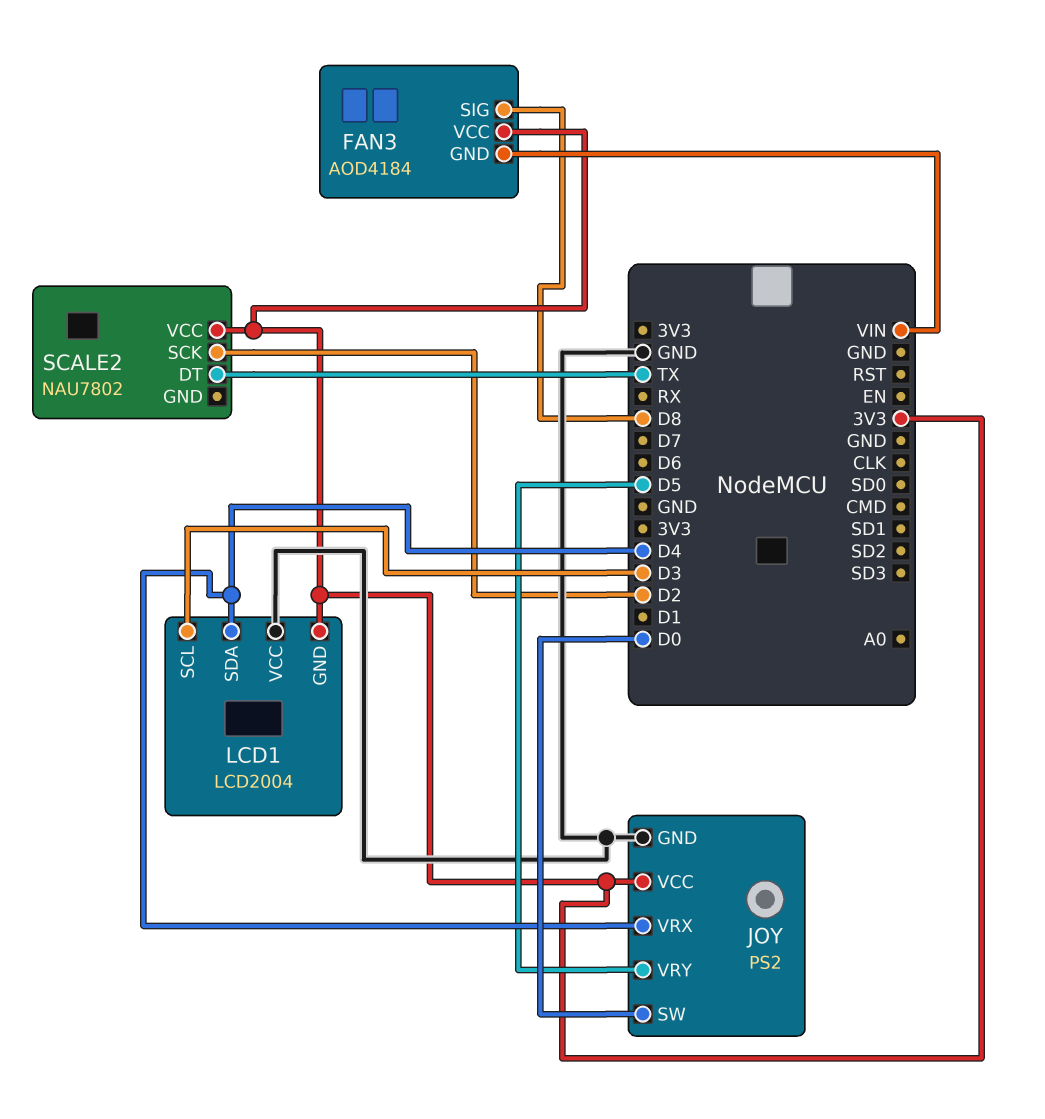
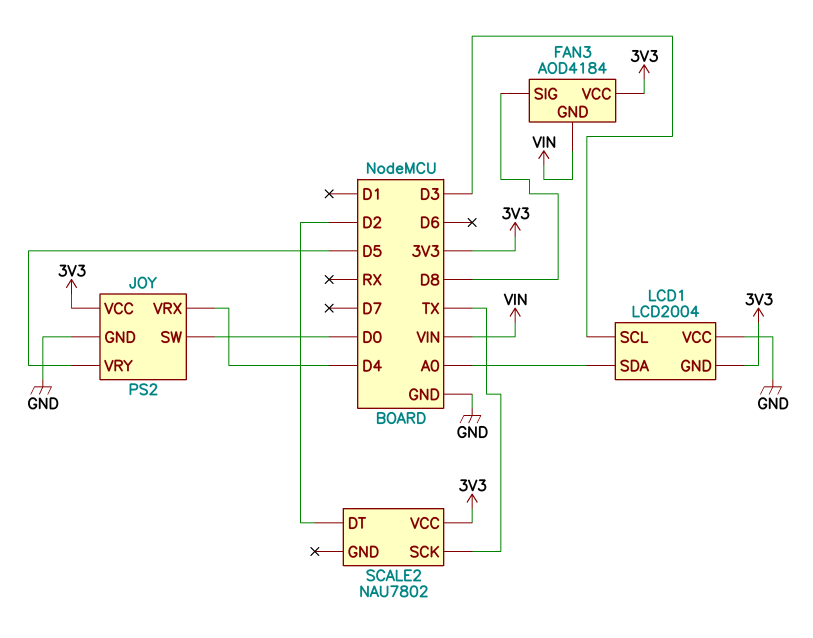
LCD1 pin SDA: D4 -> A0
SCALE2 pin DT: TX -> D2
SCALE2 pin SCK: D2 -> TX

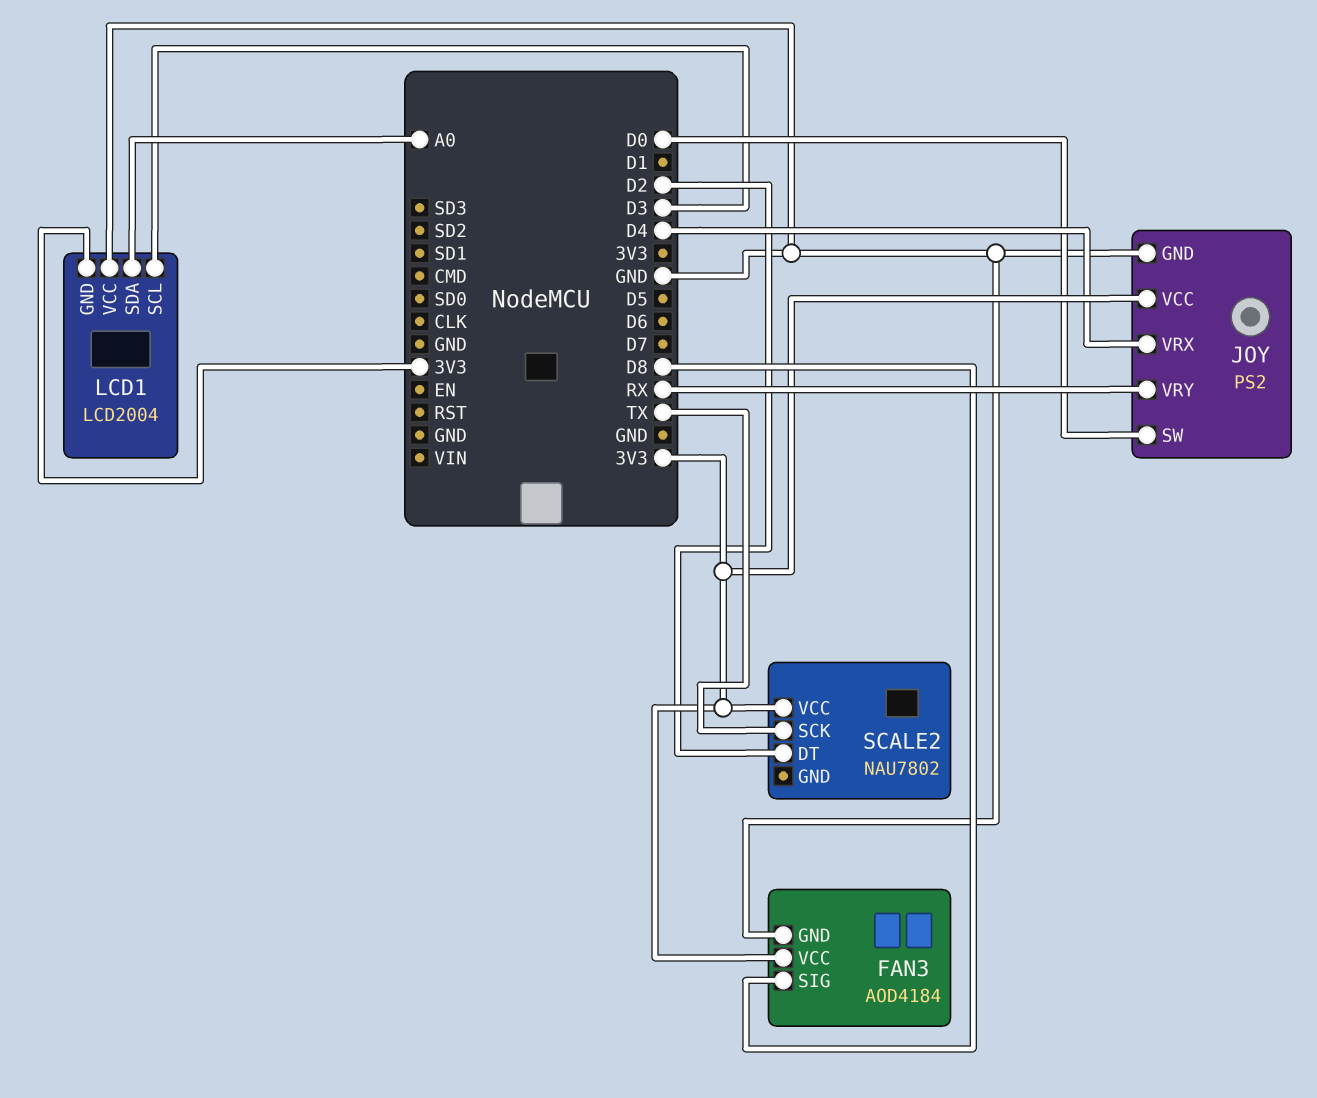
FAN3 pin GND: VIN -> GND
JOY pin VRY: D5 -> RX

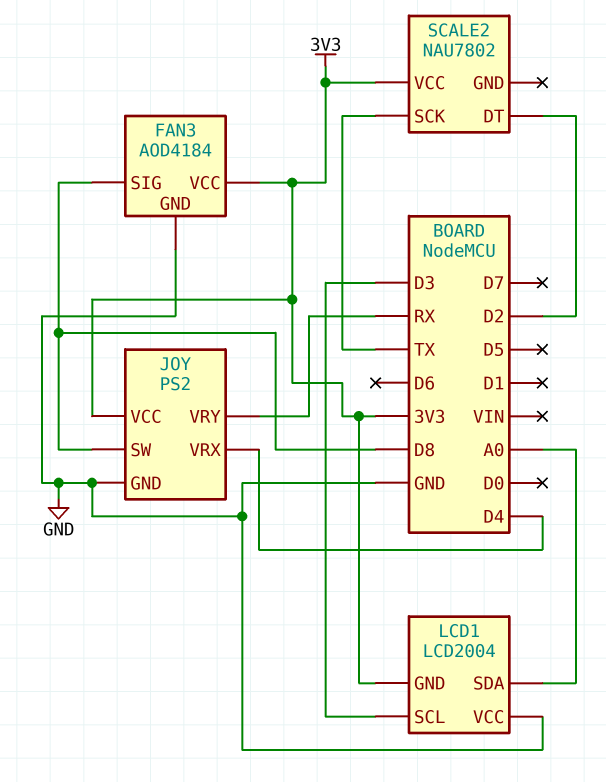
JOY pin SW: D0 -> D8

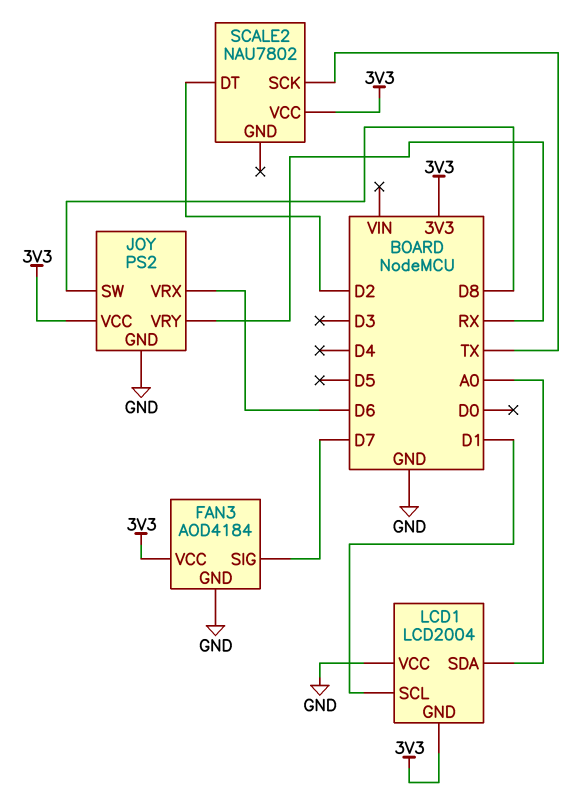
FAN3 pin SIG: D8 -> D7
JOY pin VRX: D4 -> D6
LCD1 pin SCL: D3 -> D1

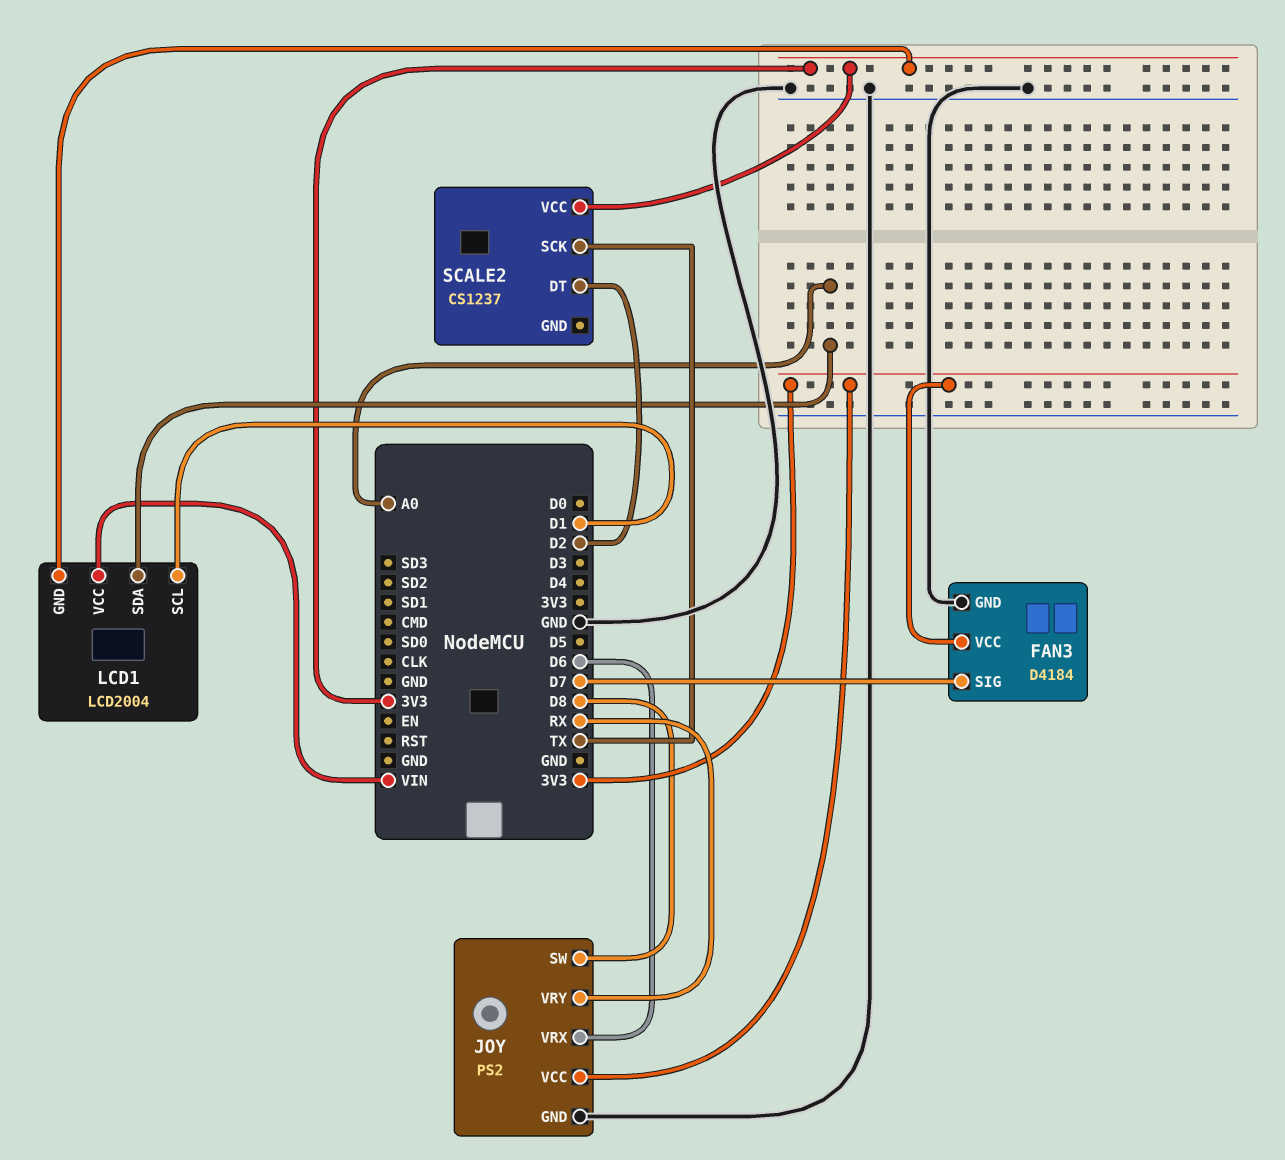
FAN3: AOD4184 -> D4184
LCD1 pin VCC: GND -> VIN
SCALE2: NAU7802 -> CS1237

